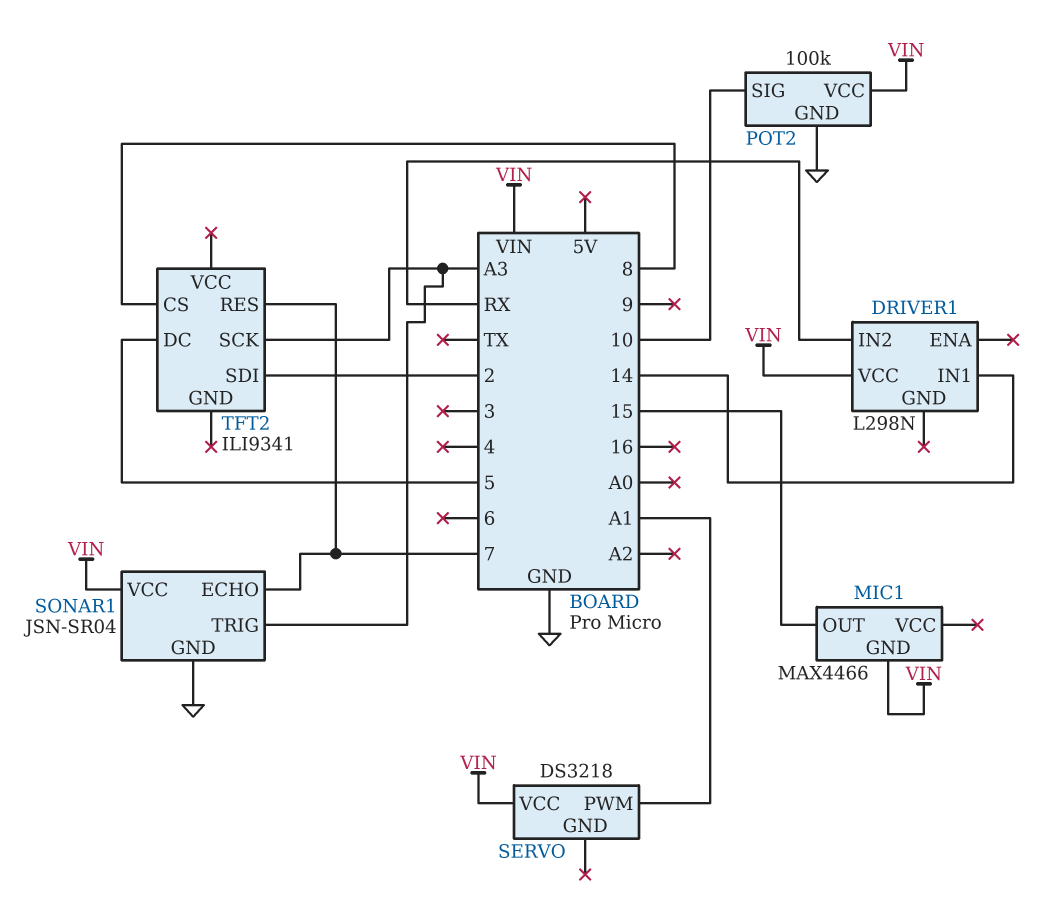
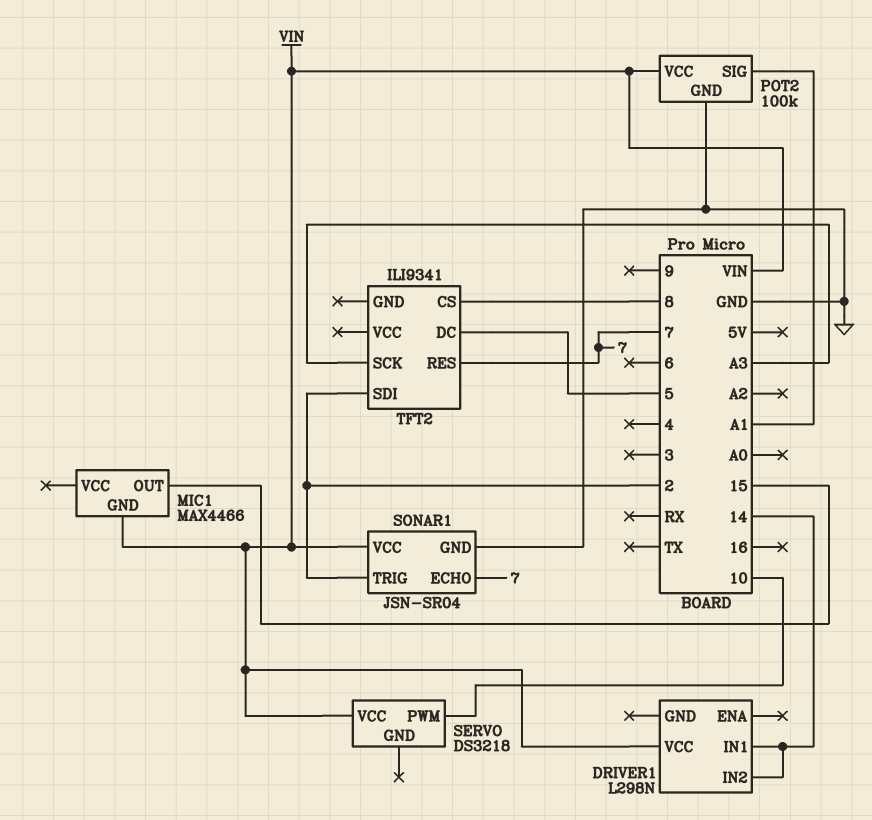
DRIVER1 pin IN2: RX -> 14
POT2 pin SIG: 10 -> A1
SERVO pin PWM: A1 -> 10
SONAR1 pin TRIG: A3 -> 2

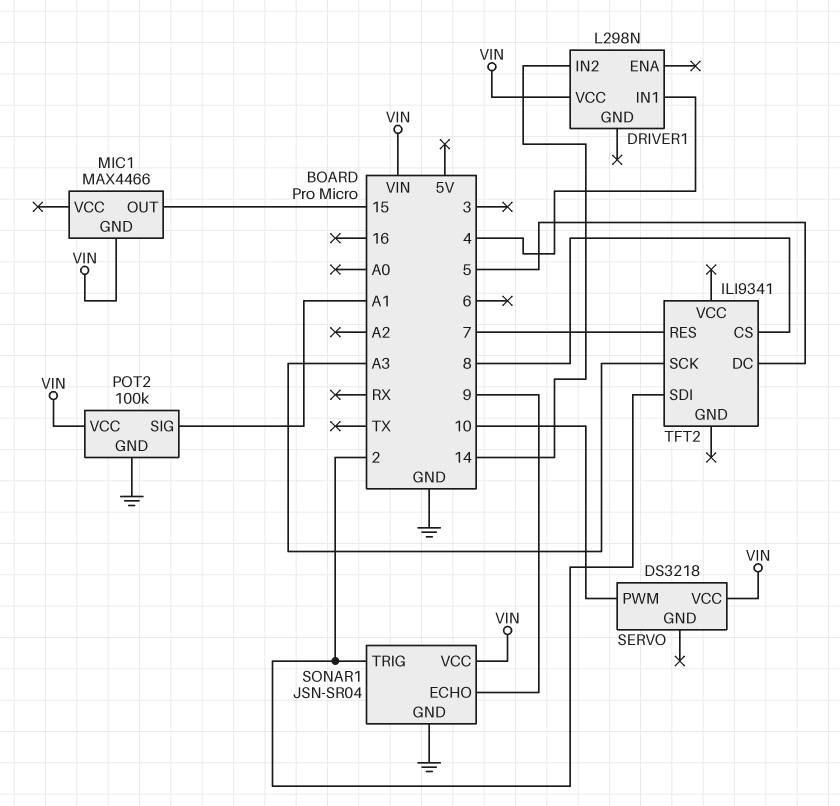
DRIVER1 pin IN1: 14 -> 4
SONAR1 pin ECHO: 7 -> 9

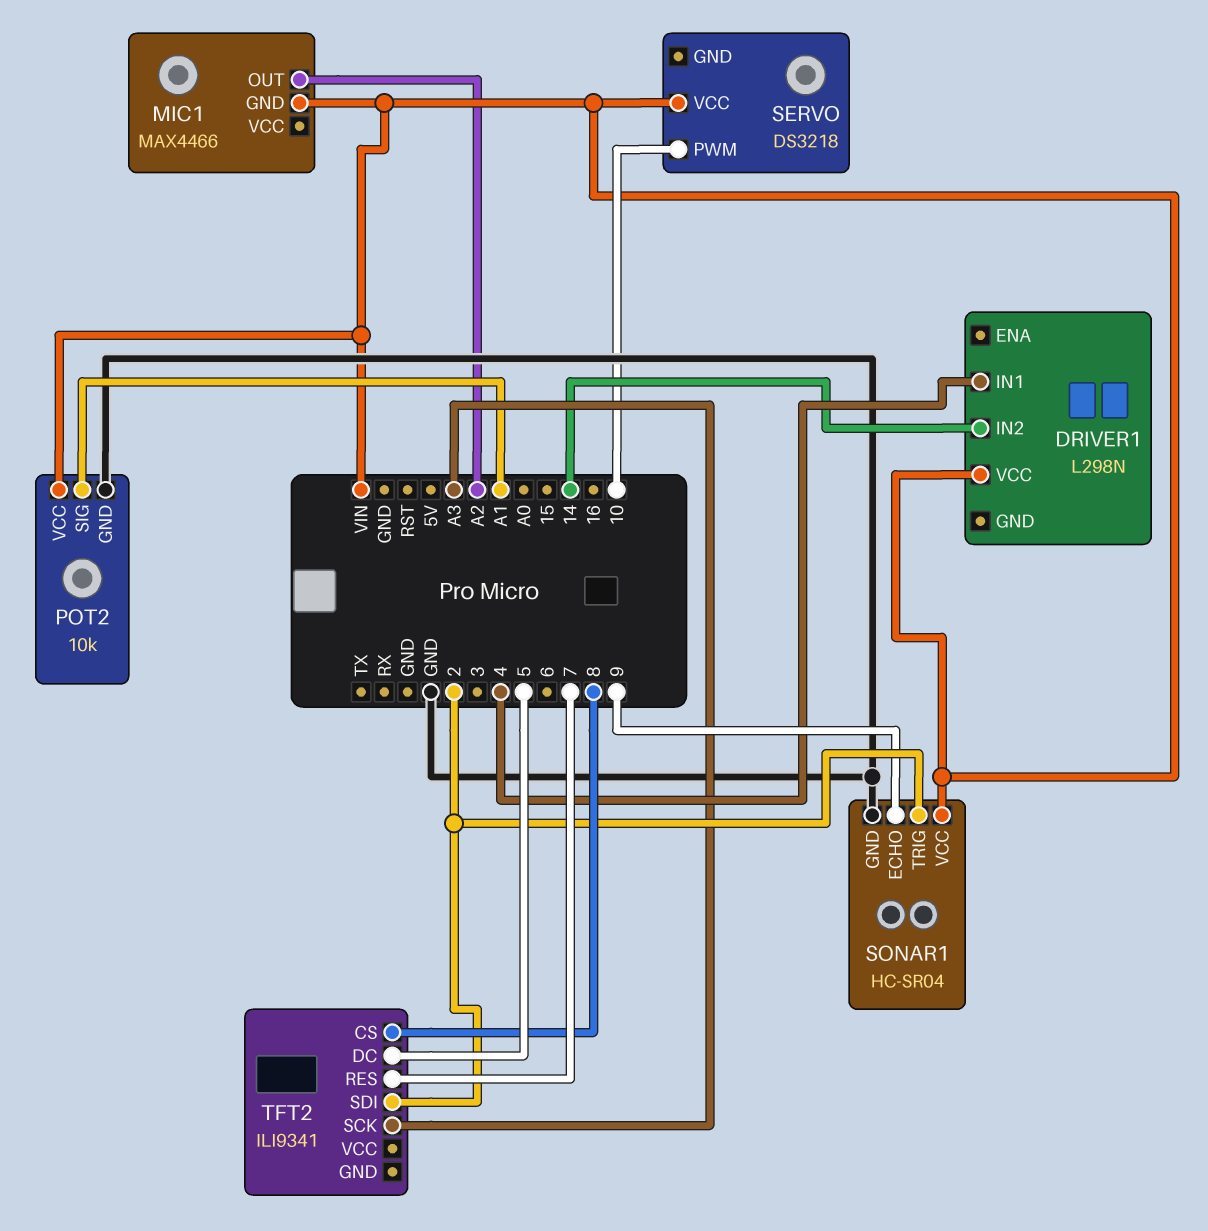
MIC1 pin OUT: 15 -> A2
POT2: 100k -> 10k
SONAR1: JSN-SR04 -> HC-SR04

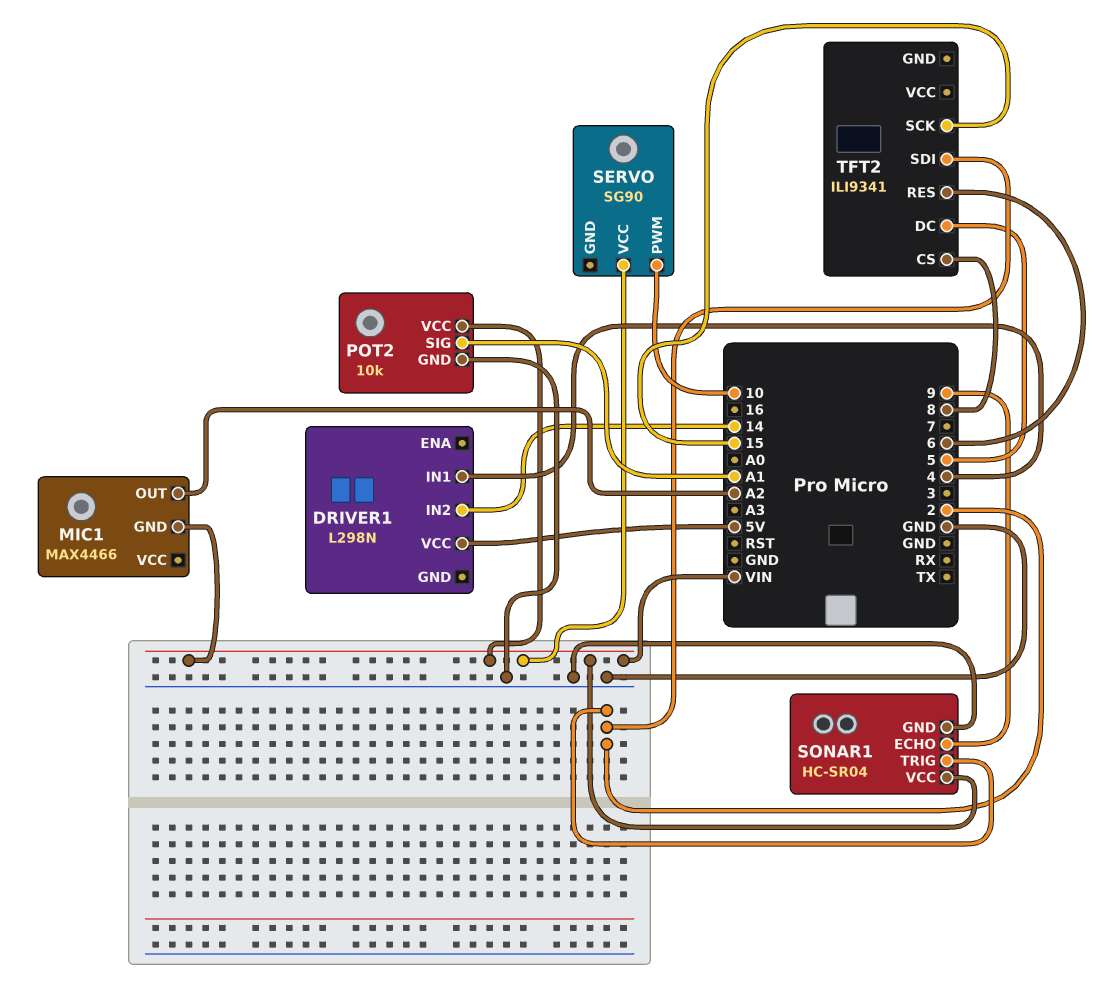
DRIVER1 pin VCC: VIN -> 5V
SERVO: DS3218 -> SG90
TFT2 pin RES: 7 -> 6
TFT2 pin SCK: A3 -> 15

